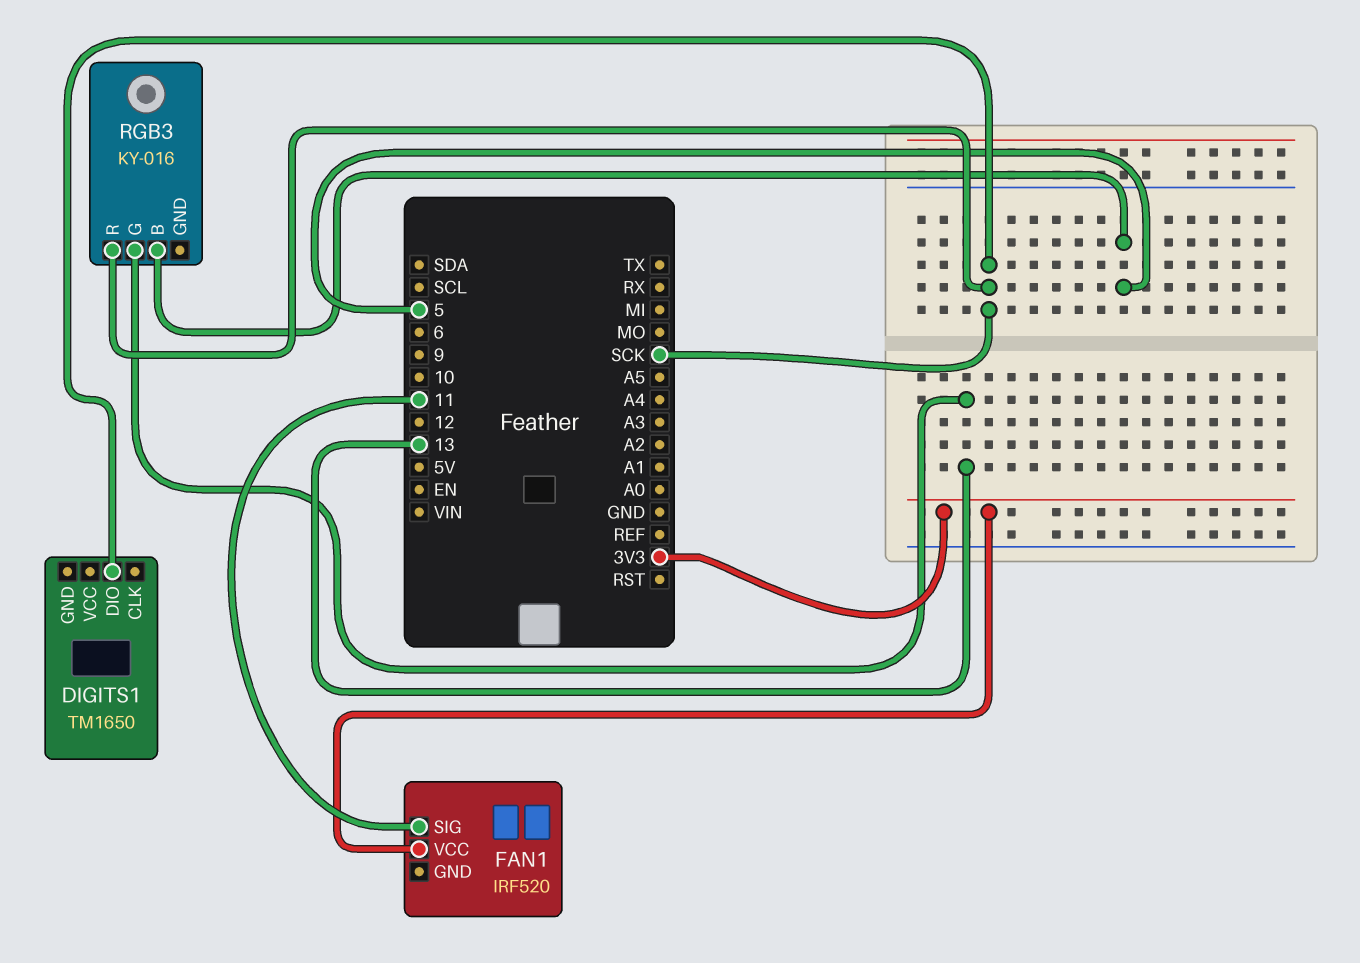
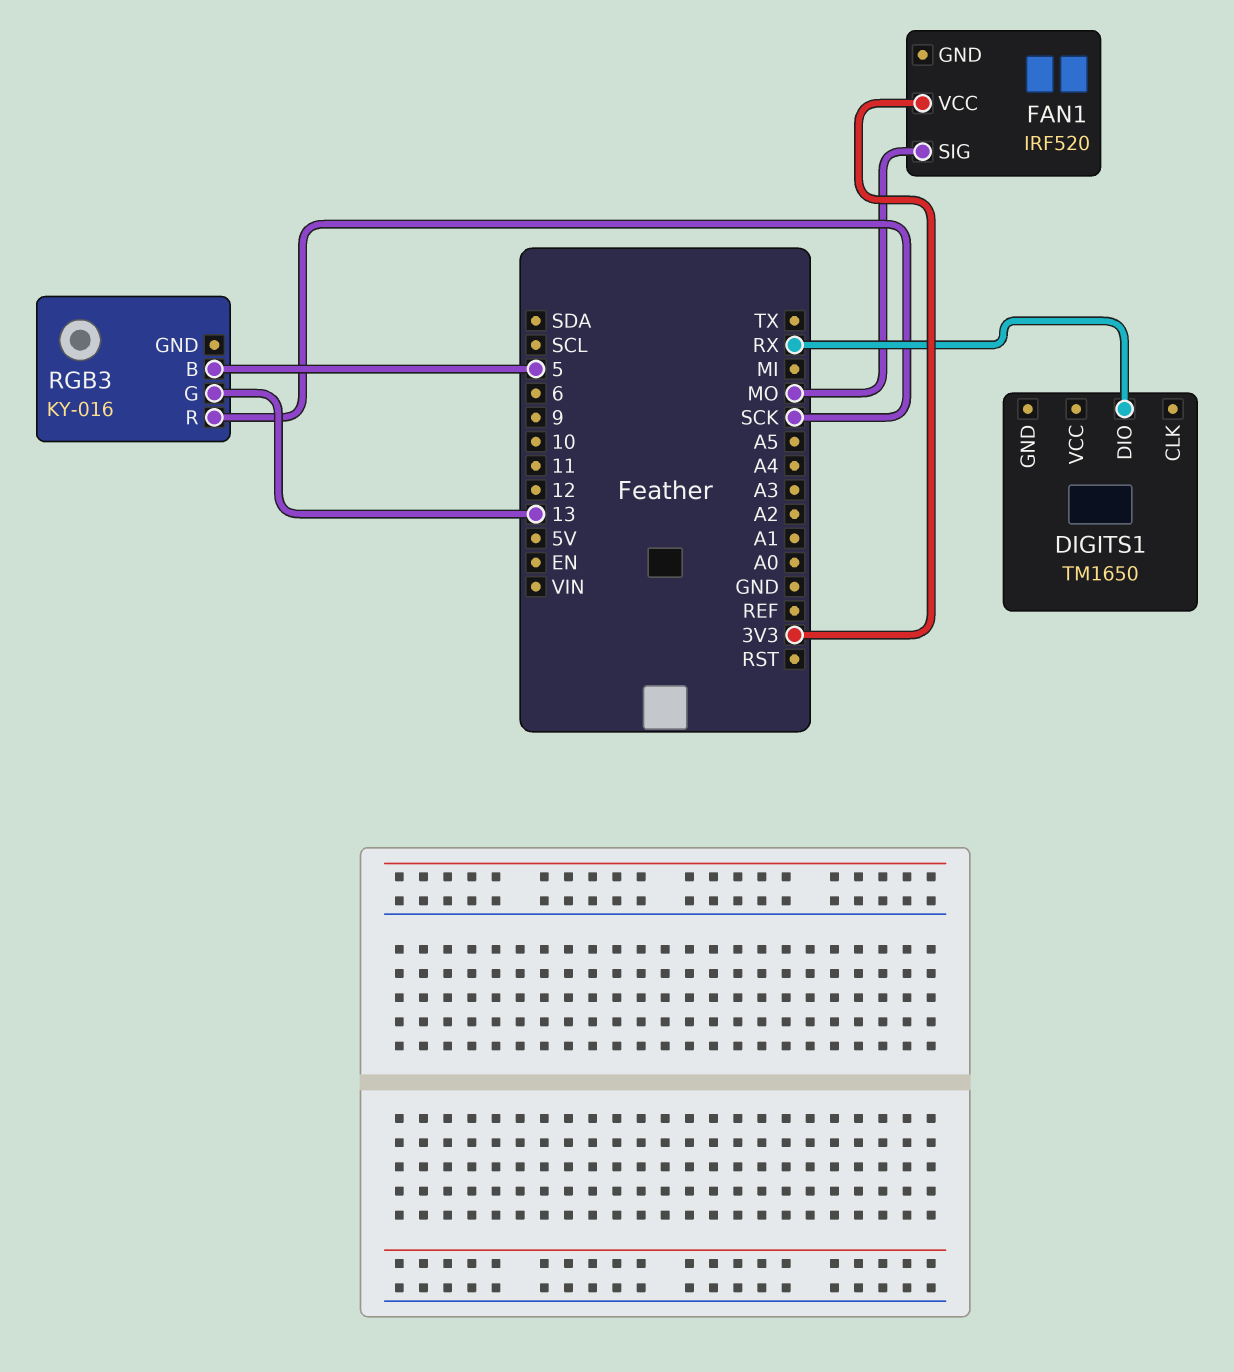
DIGITS1 pin DIO: SCK -> RX
FAN1 pin SIG: 11 -> MO

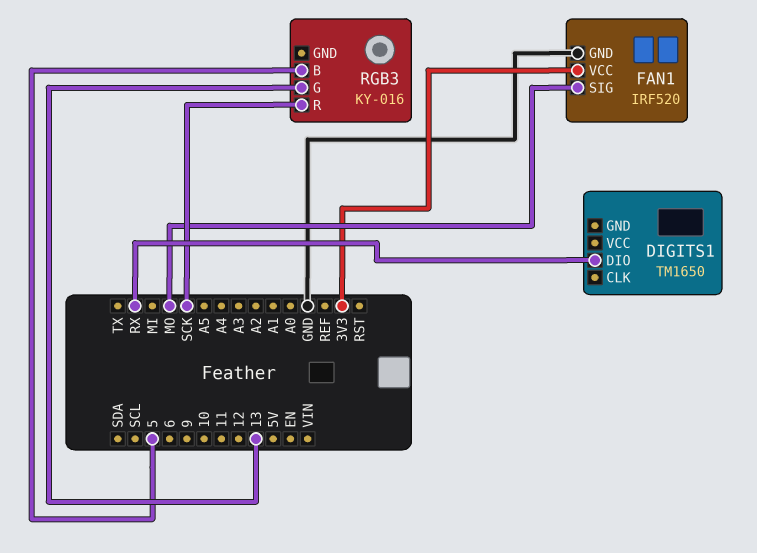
FAN1 pin GND: none -> GND

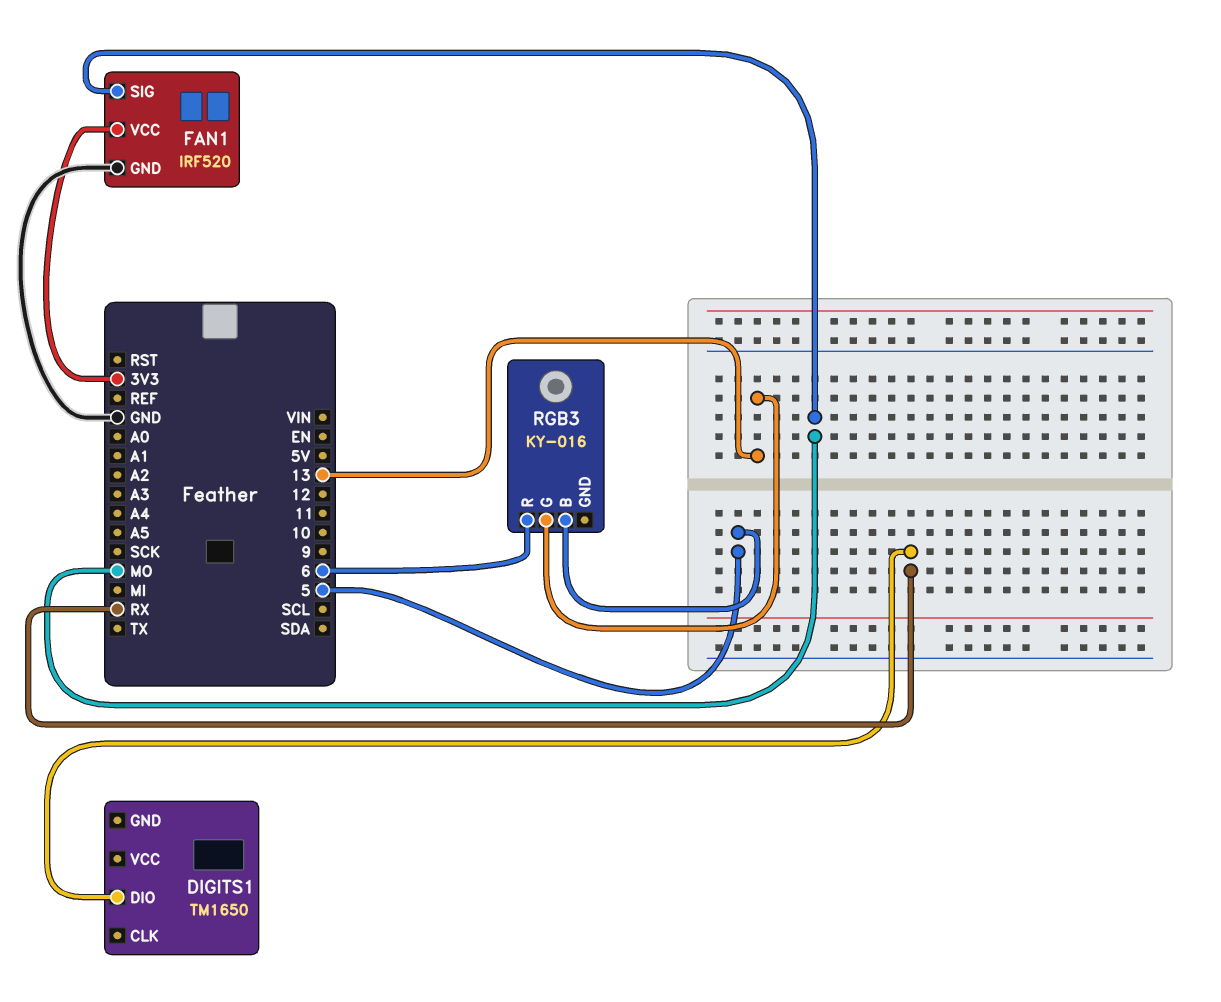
RGB3 pin R: SCK -> 6

